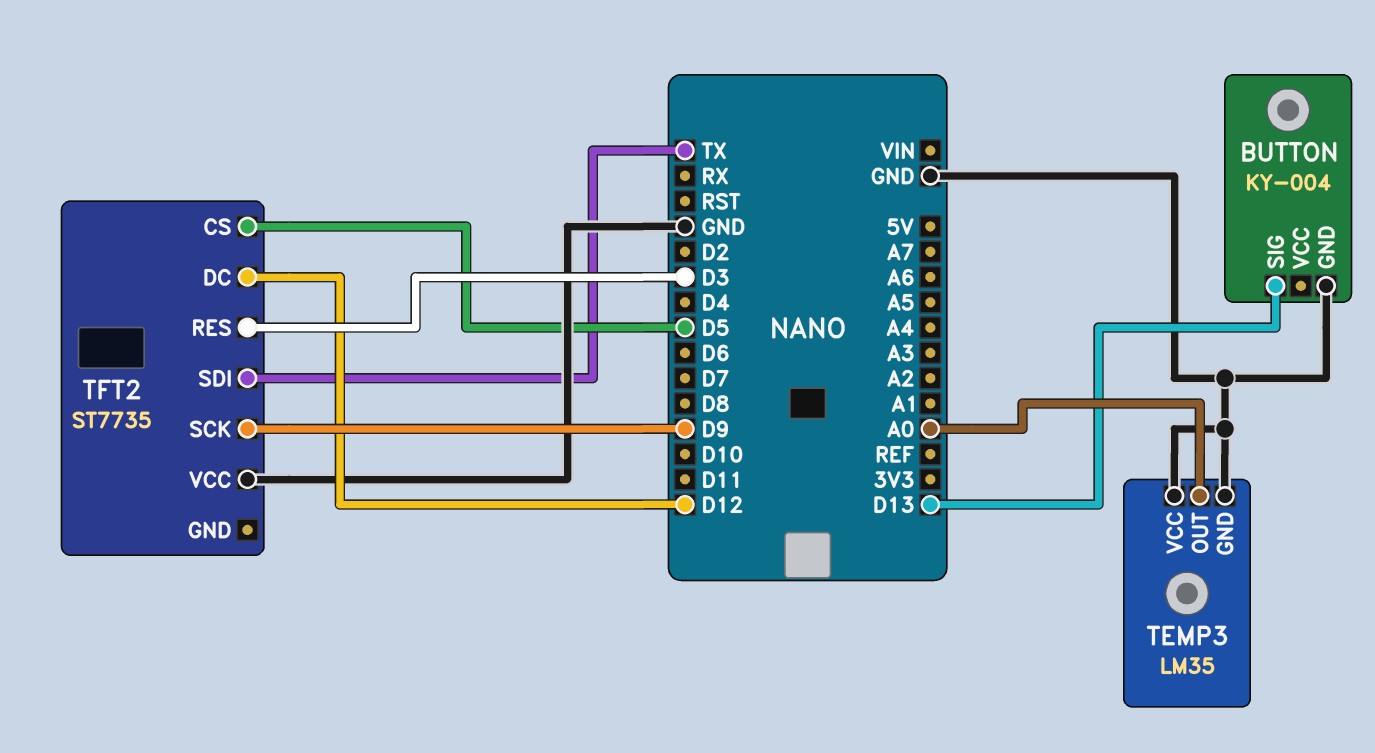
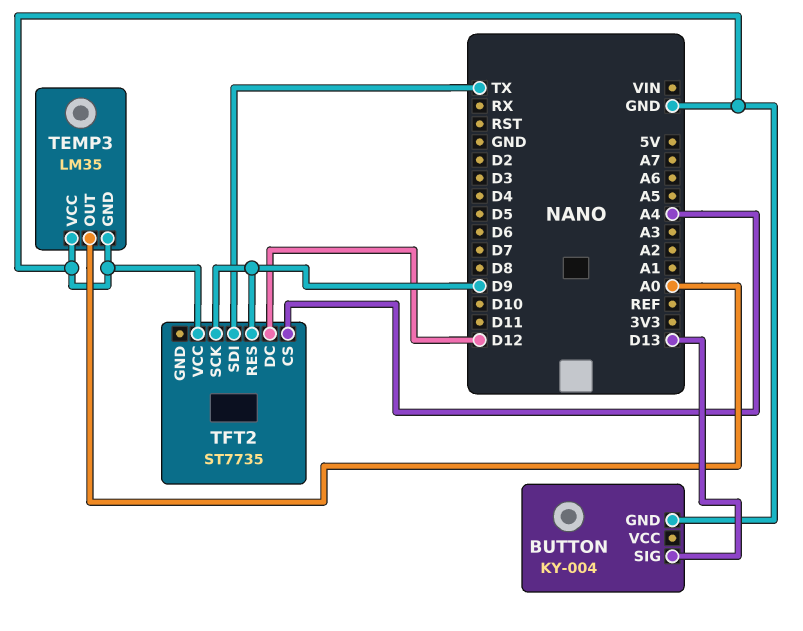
TFT2 pin CS: D5 -> A4
TFT2 pin RES: D3 -> D9

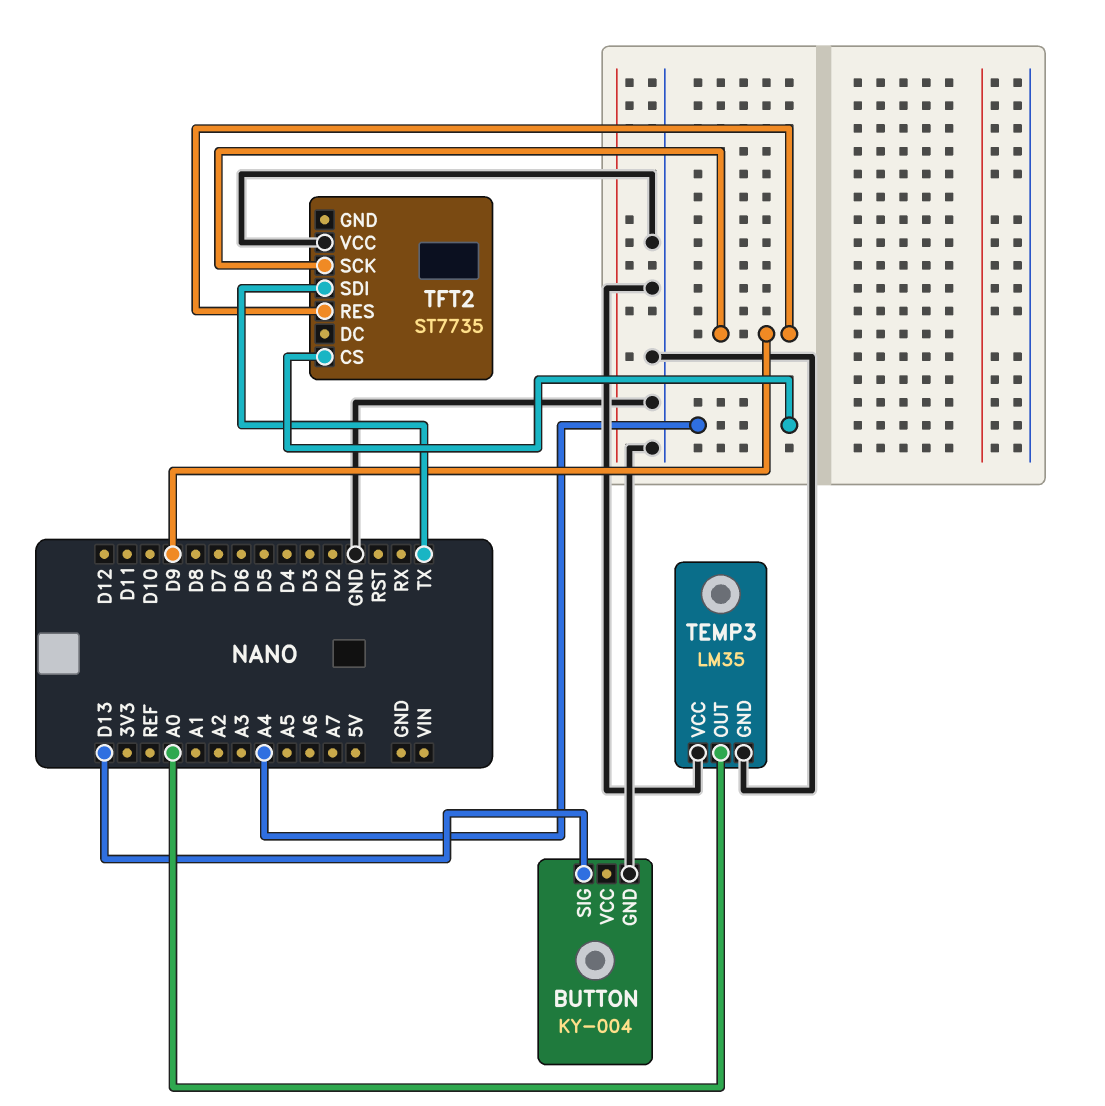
TFT2 pin DC: D12 -> none

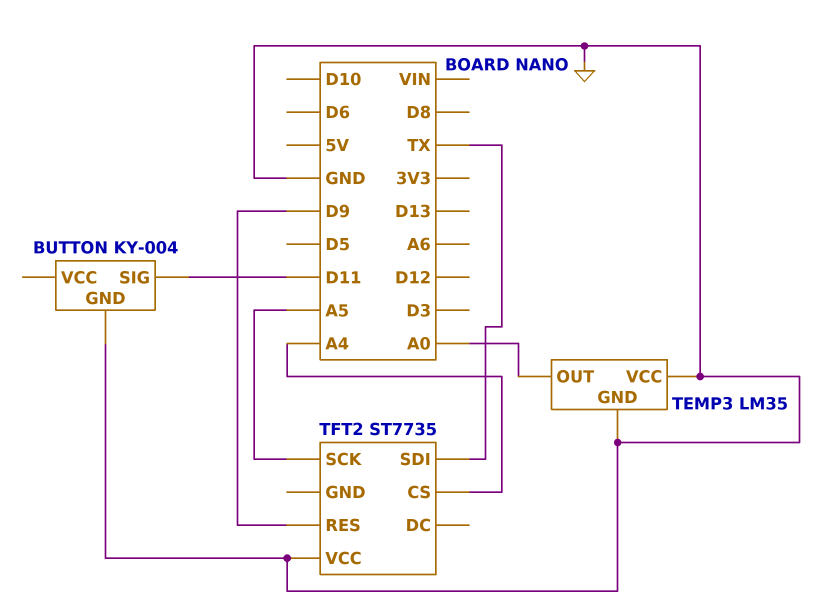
BUTTON pin SIG: D13 -> D11
TFT2 pin SCK: D9 -> A5

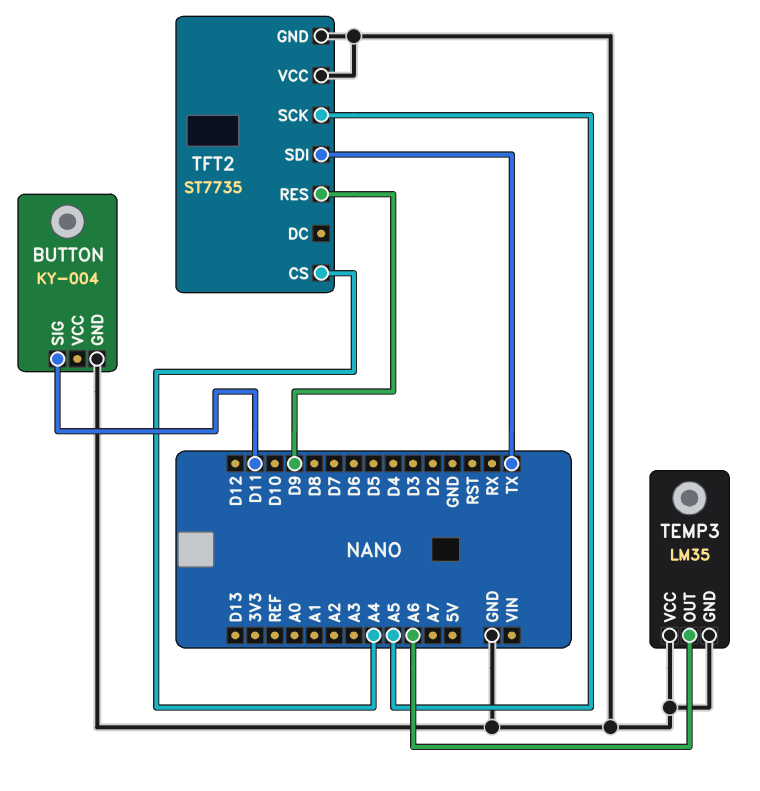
TEMP3 pin OUT: A0 -> A6
TFT2 pin GND: none -> GND

